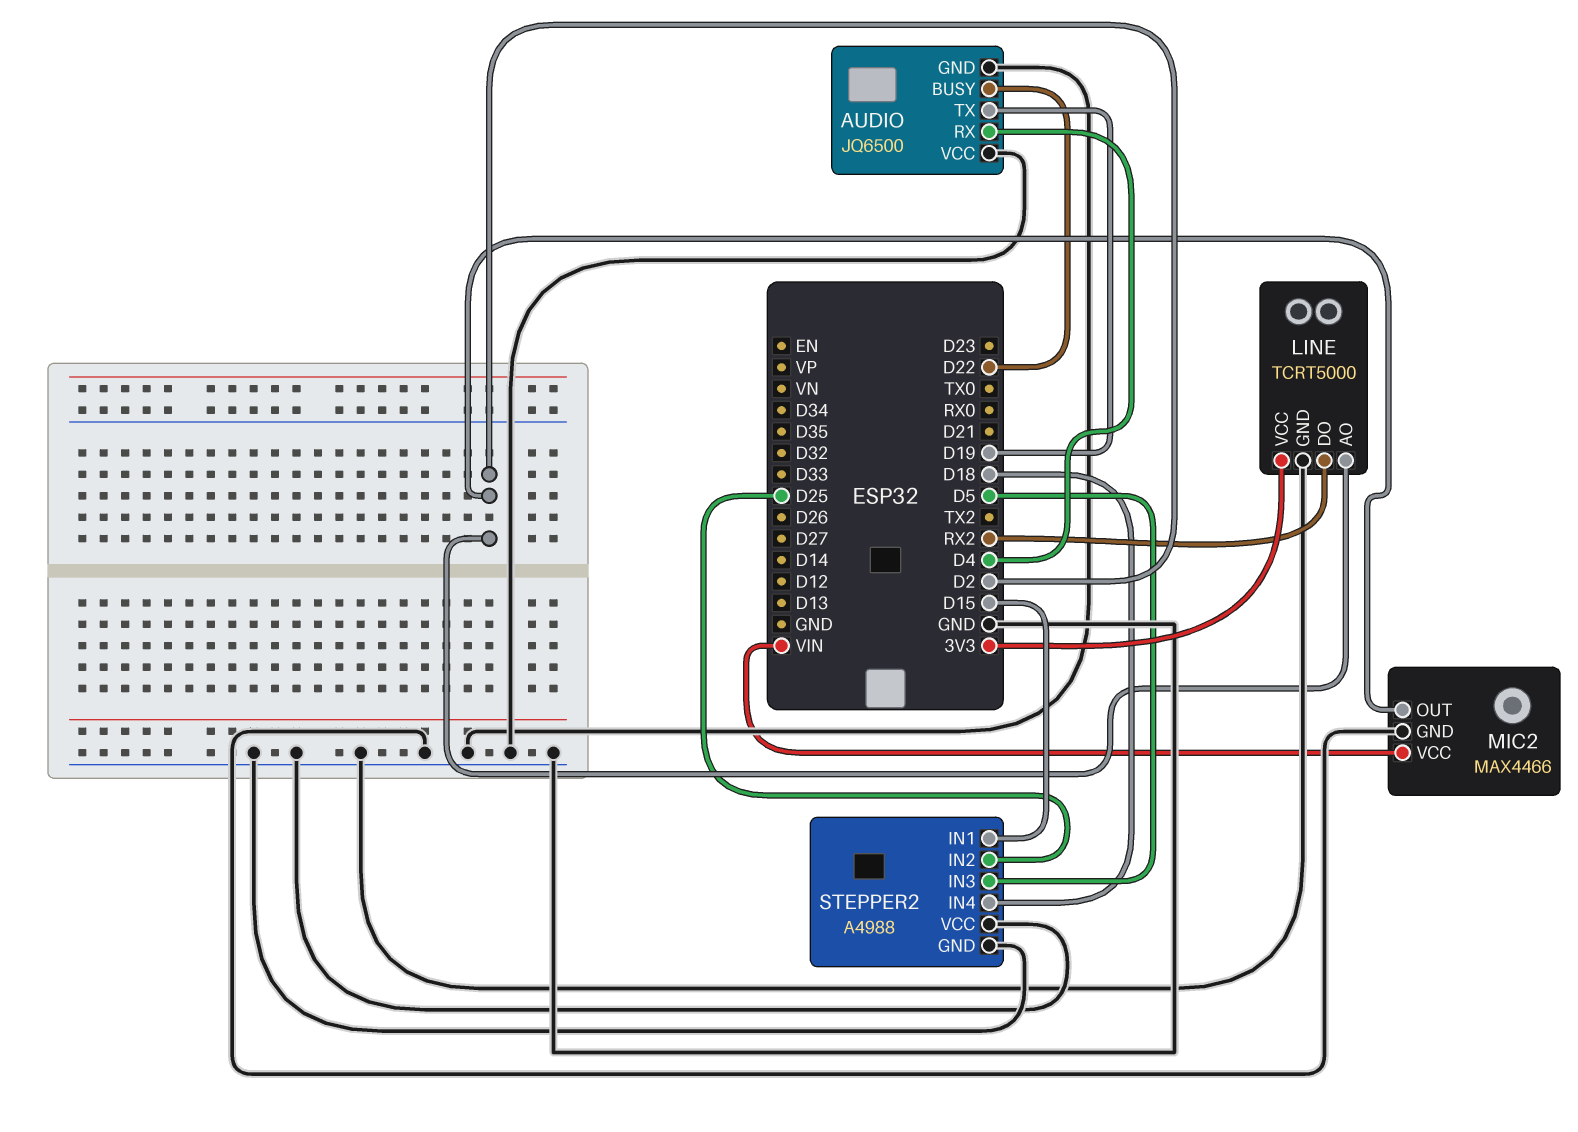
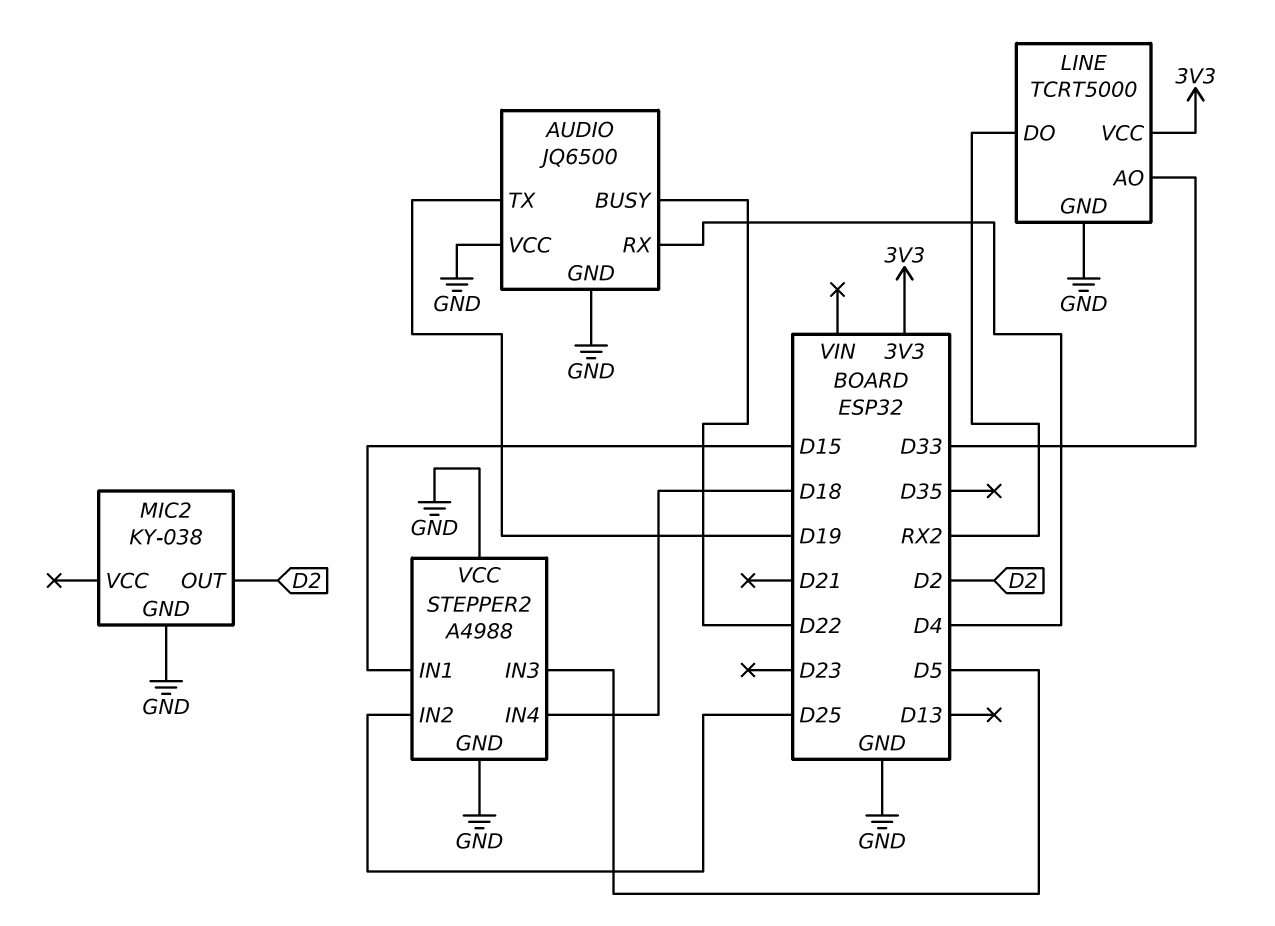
LINE pin AO: D2 -> D33
MIC2: MAX4466 -> KY-038
MIC2 pin VCC: VIN -> none

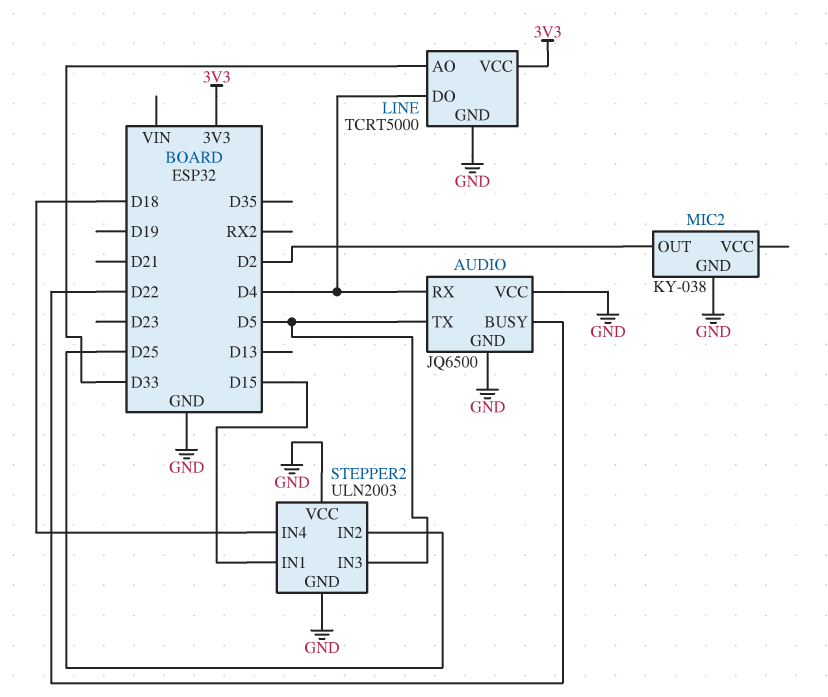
AUDIO pin TX: D19 -> D5
LINE pin DO: RX2 -> D4
STEPPER2: A4988 -> ULN2003

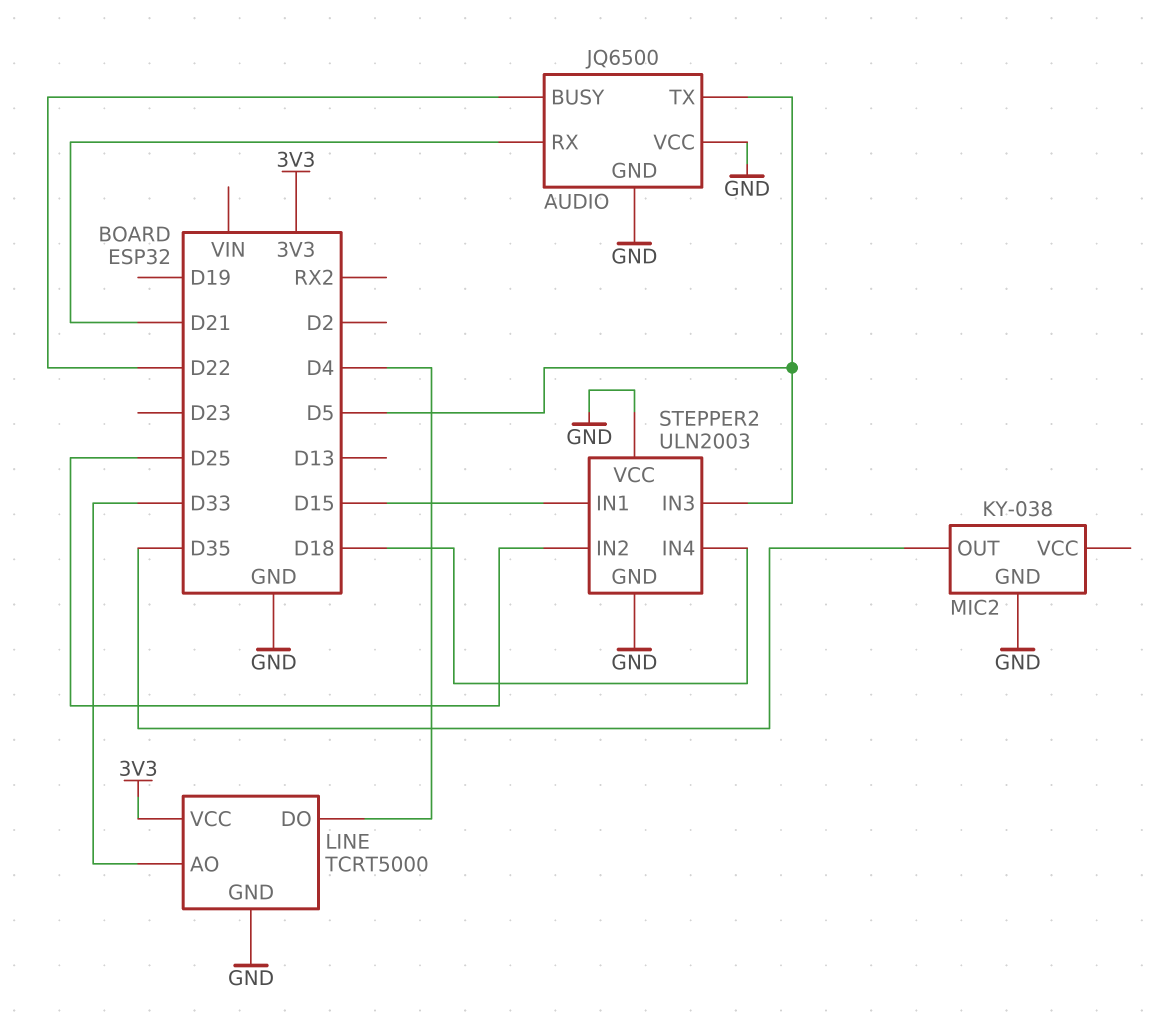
AUDIO pin RX: D4 -> D21
MIC2 pin OUT: D2 -> D35

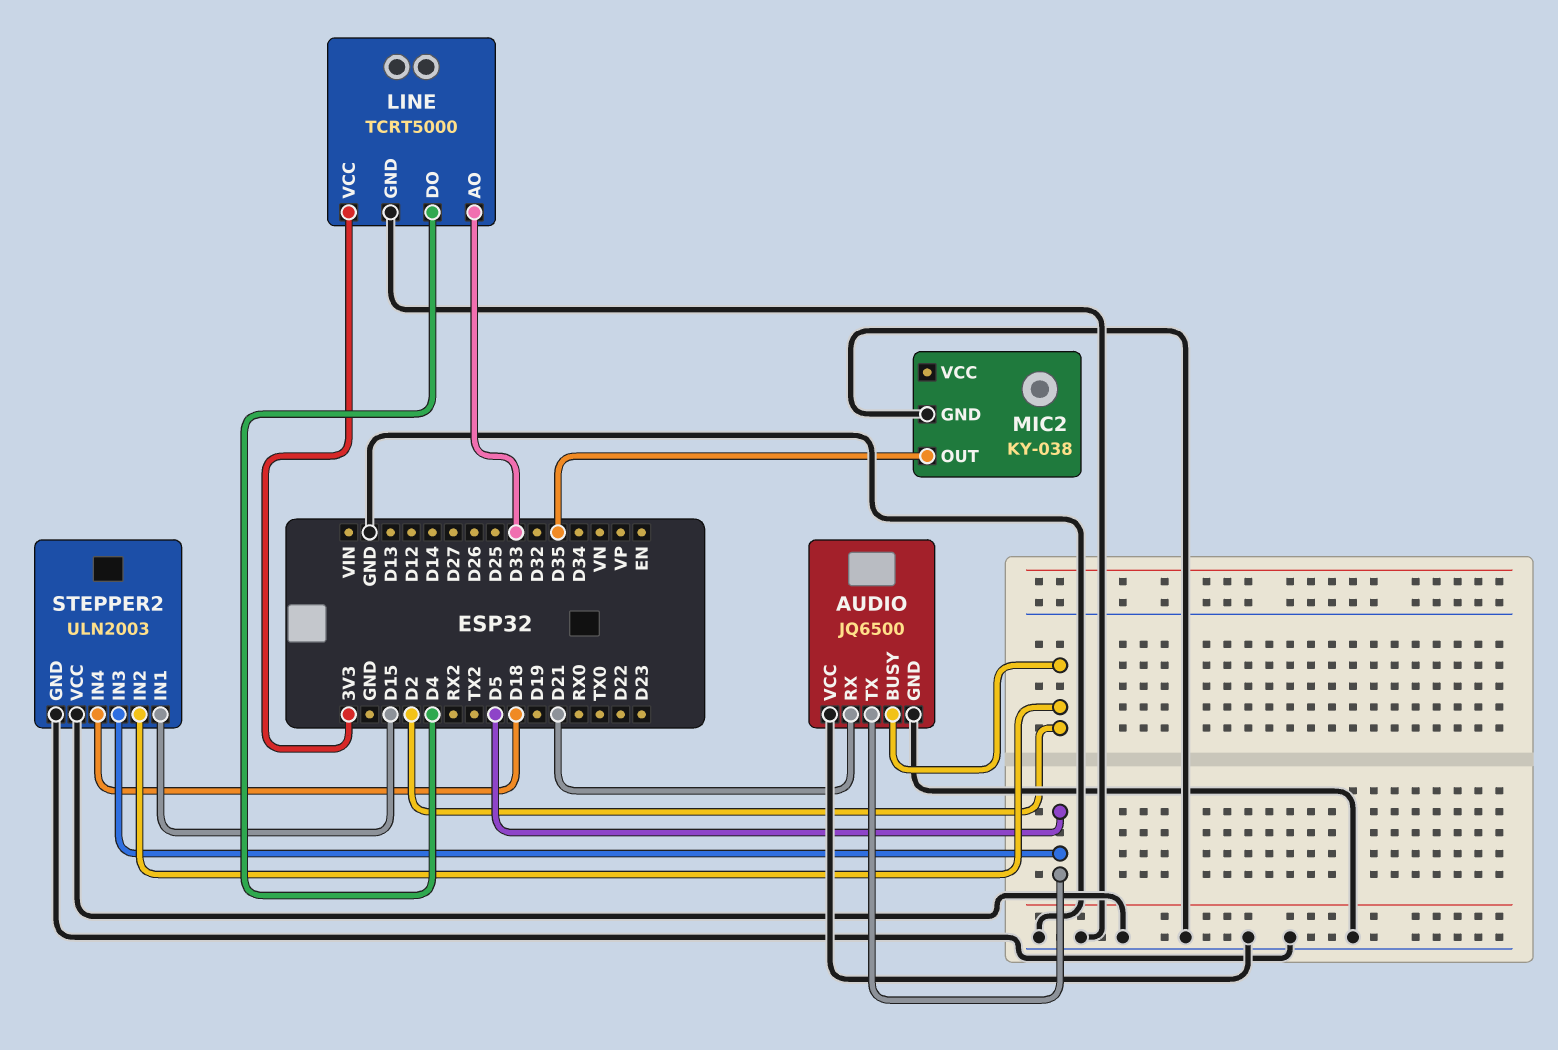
AUDIO pin BUSY: D22 -> D2
STEPPER2 pin IN2: D25 -> D2

